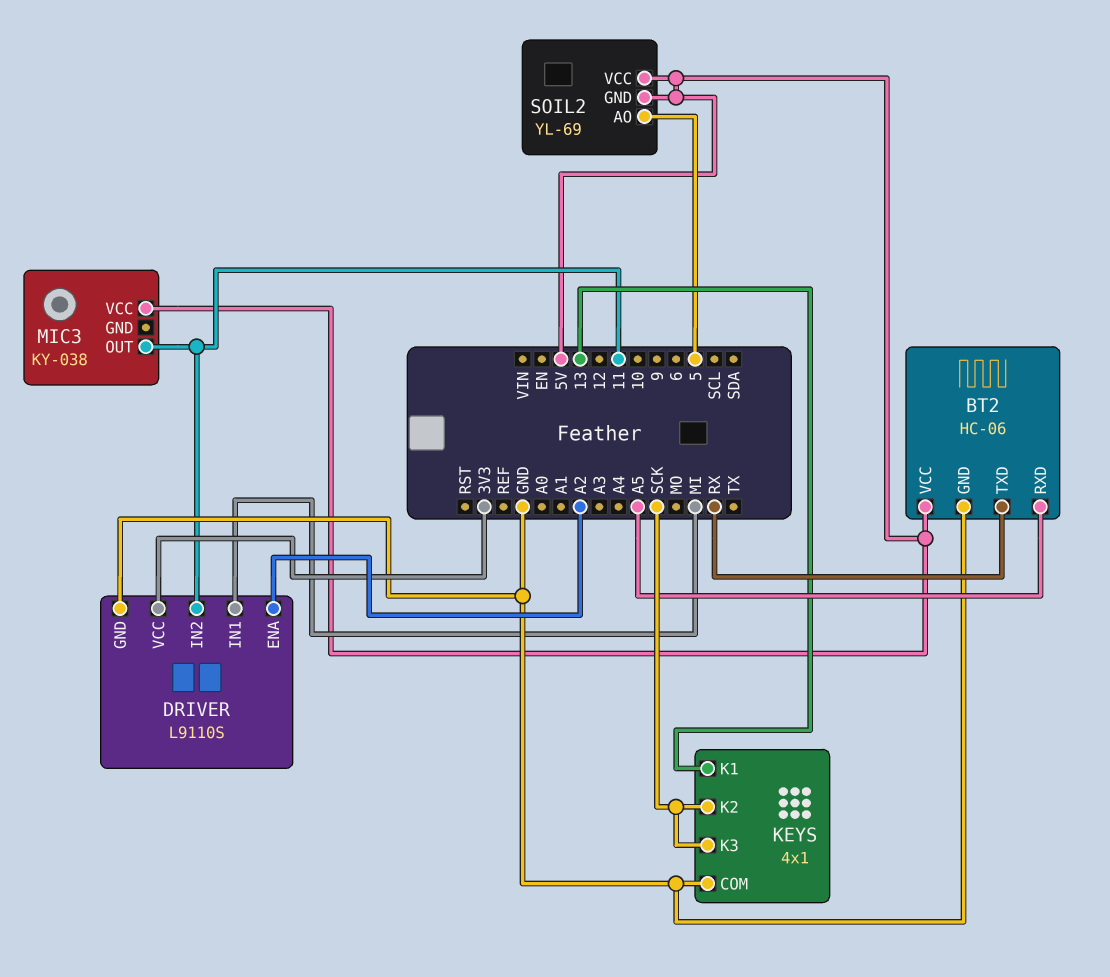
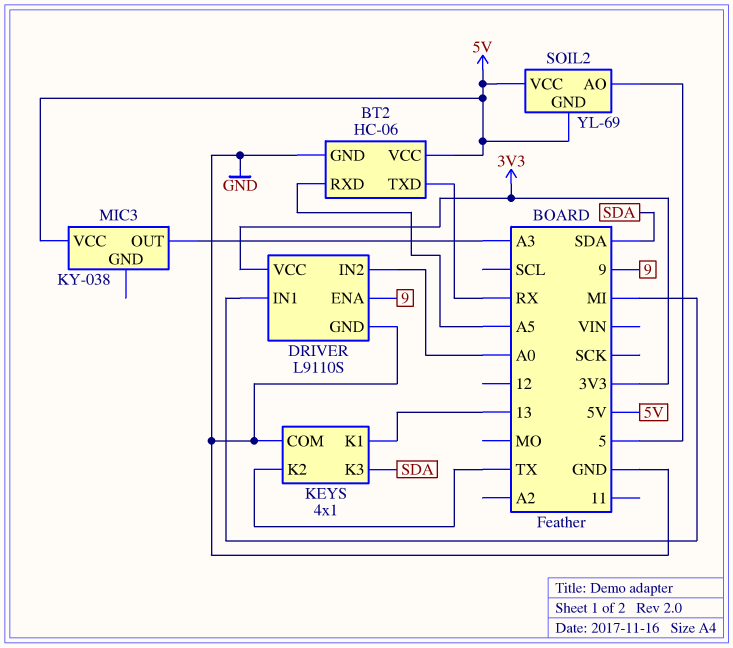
DRIVER pin ENA: A2 -> 9
DRIVER pin IN2: 11 -> A0
KEYS pin K2: SCK -> TX
KEYS pin K3: SCK -> SDA
MIC3 pin OUT: 11 -> A3

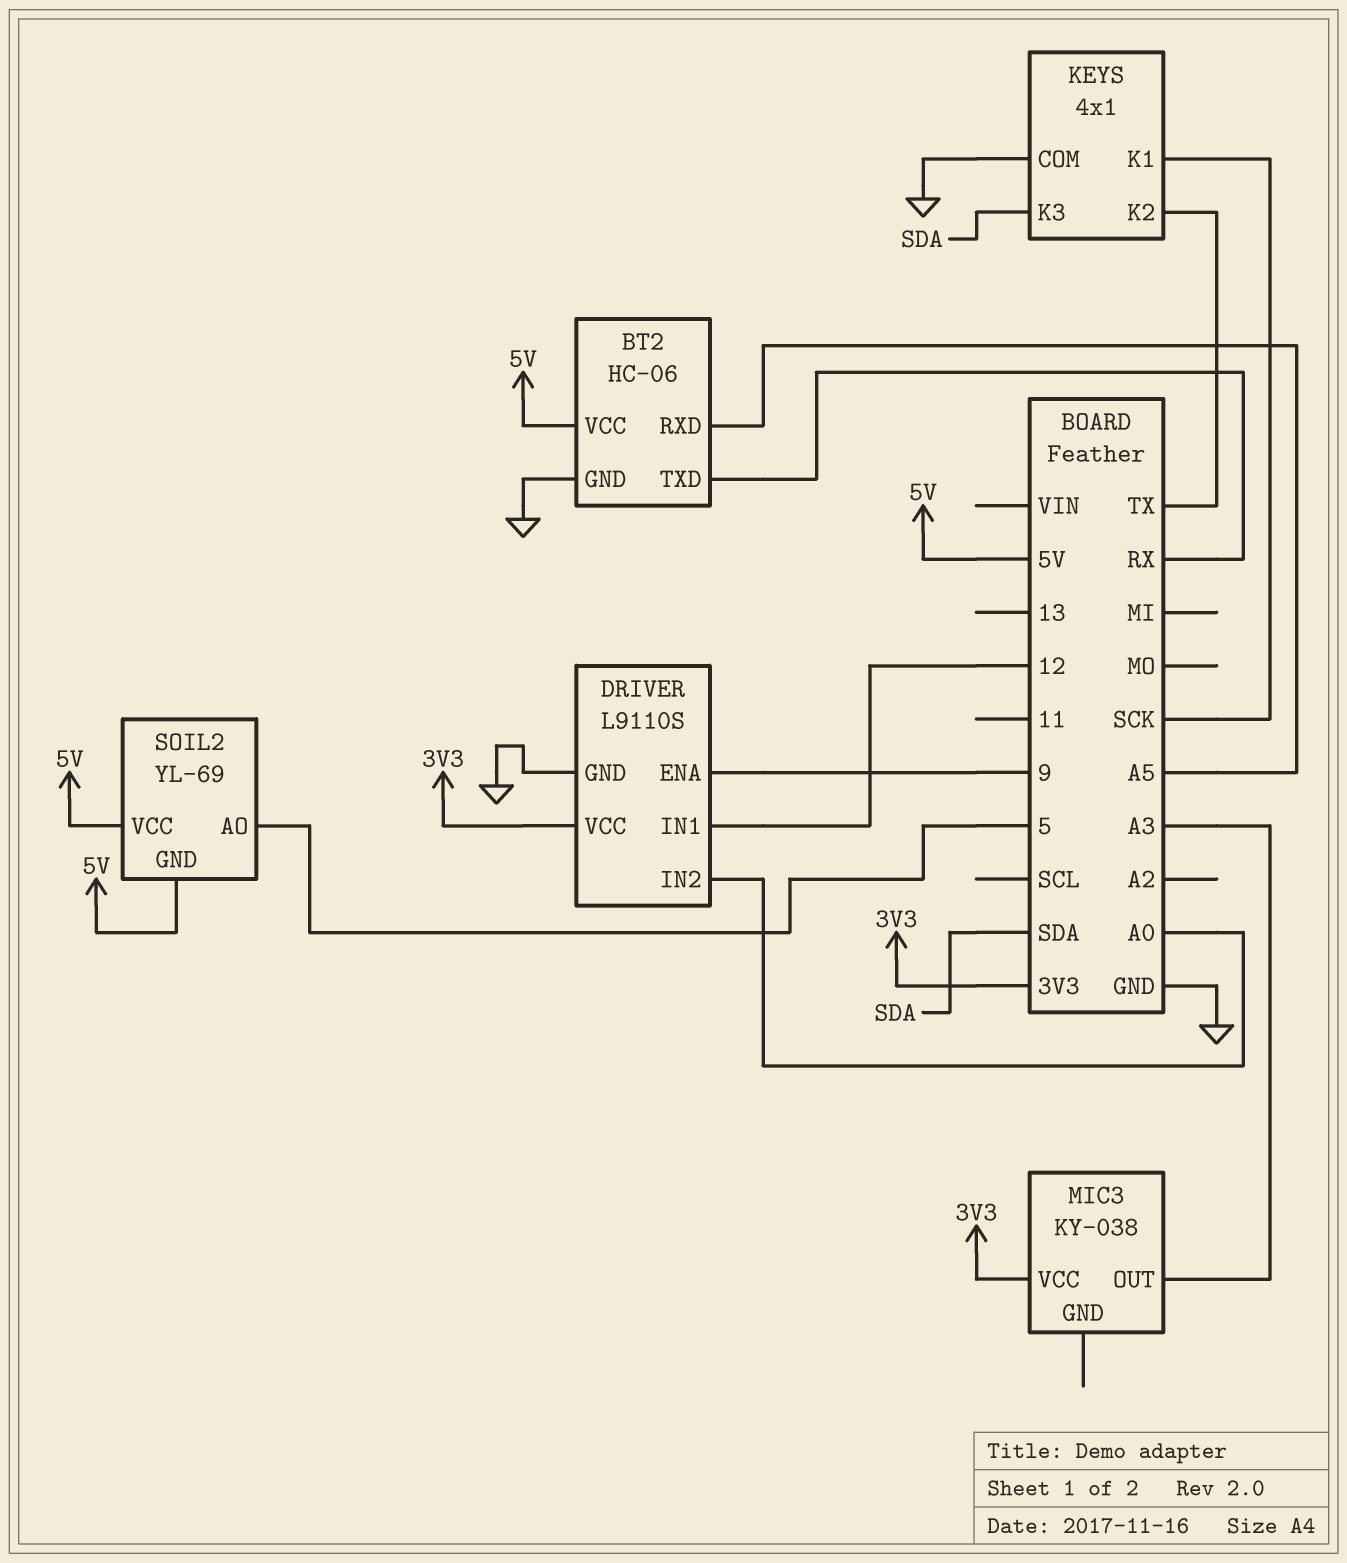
DRIVER pin IN1: MI -> 12
KEYS pin K1: 13 -> SCK
MIC3 pin VCC: 5V -> 3V3

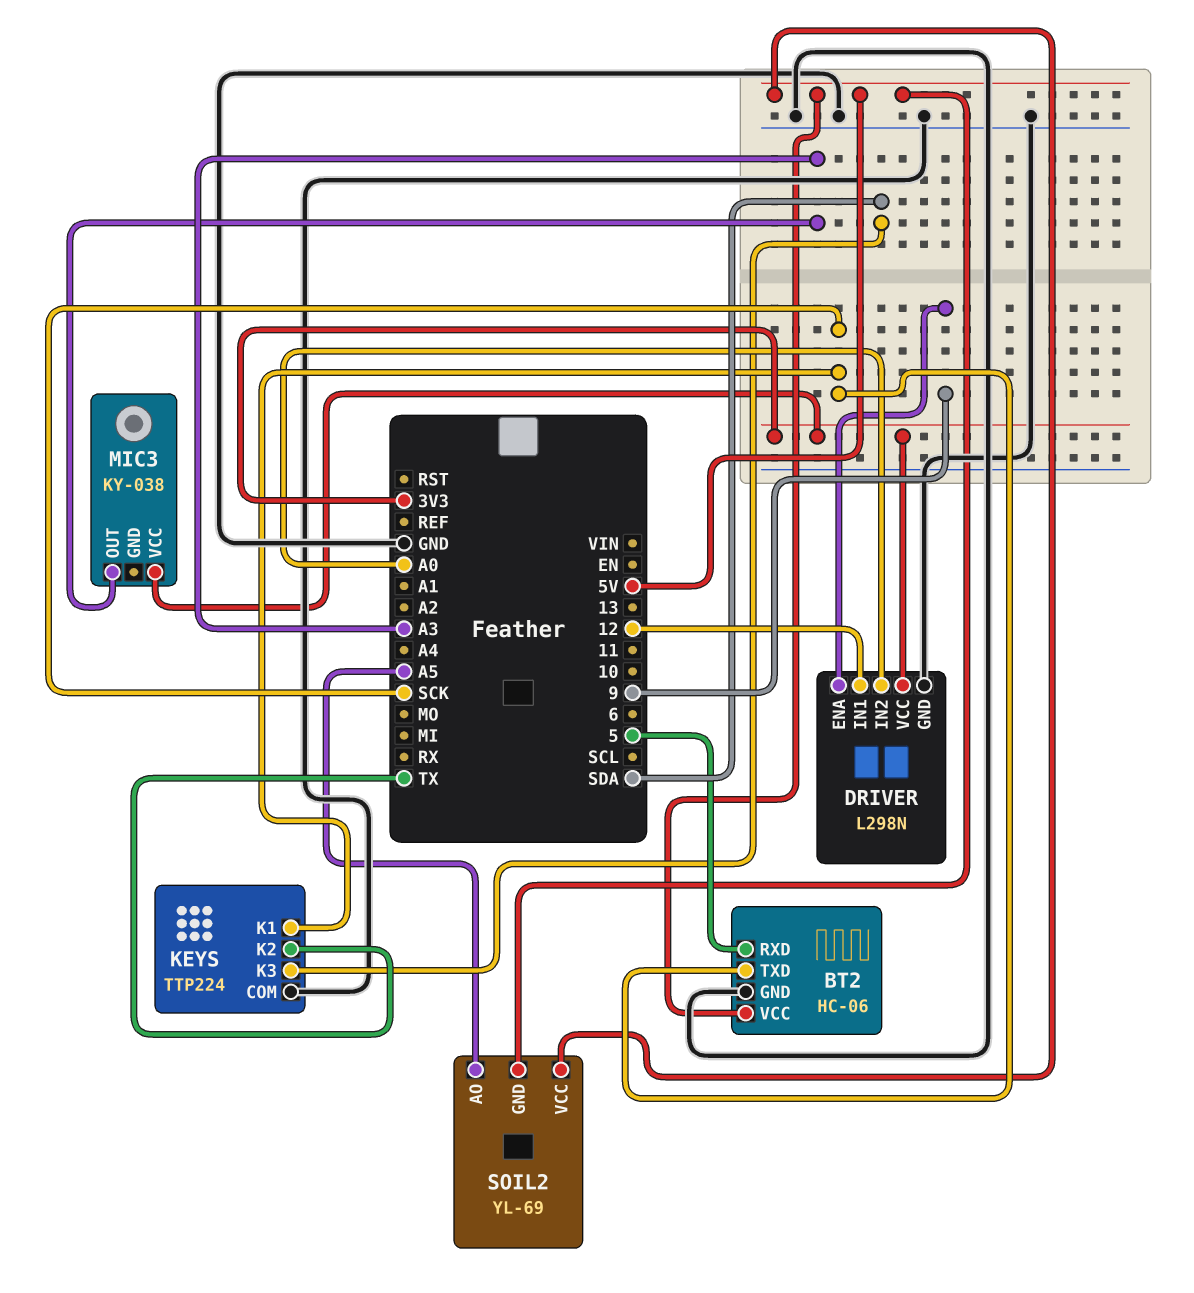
BT2 pin RXD: A5 -> 5
BT2 pin TXD: RX -> SCK
DRIVER: L9110S -> L298N
KEYS: 4x1 -> TTP224
SOIL2 pin AO: 5 -> A5

